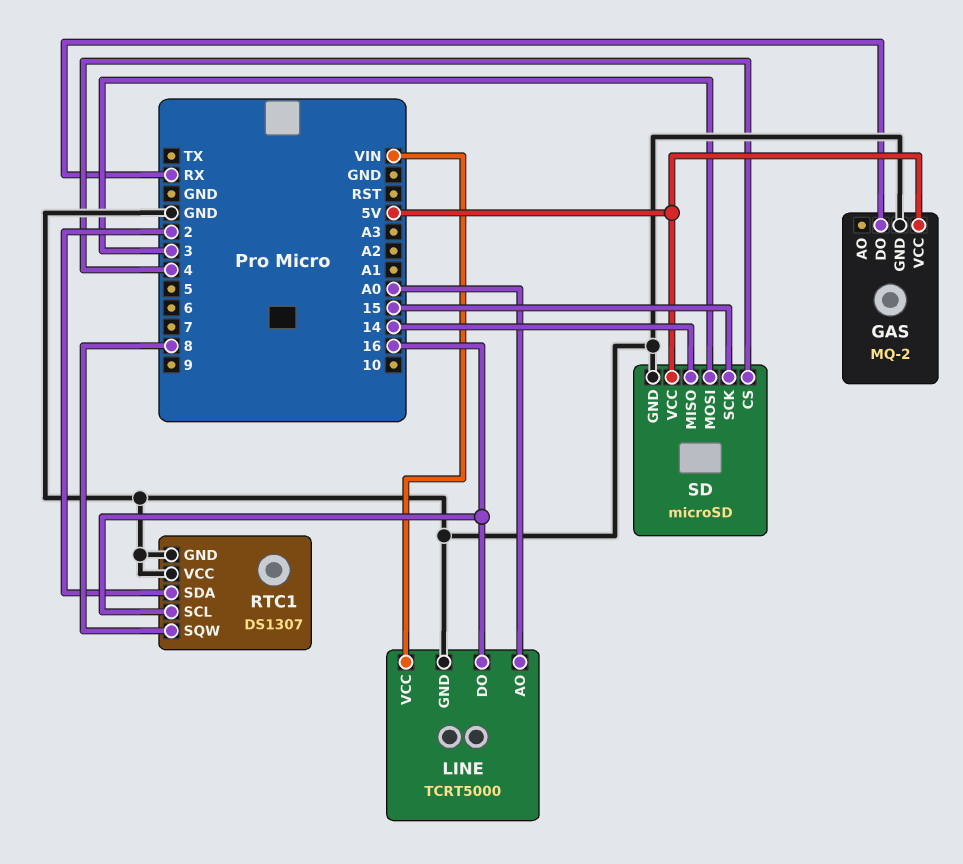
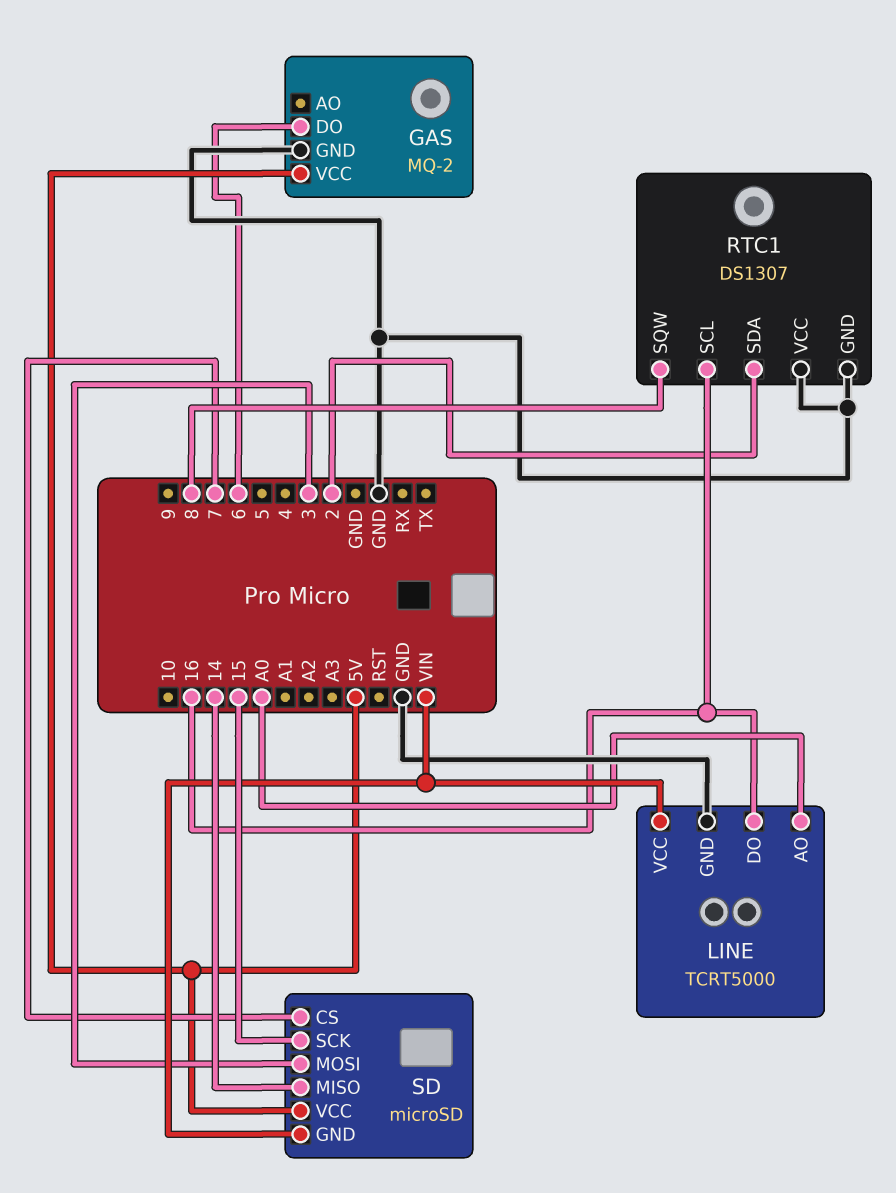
GAS pin DO: RX -> 6
SD pin CS: 4 -> 7
SD pin GND: GND -> VIN

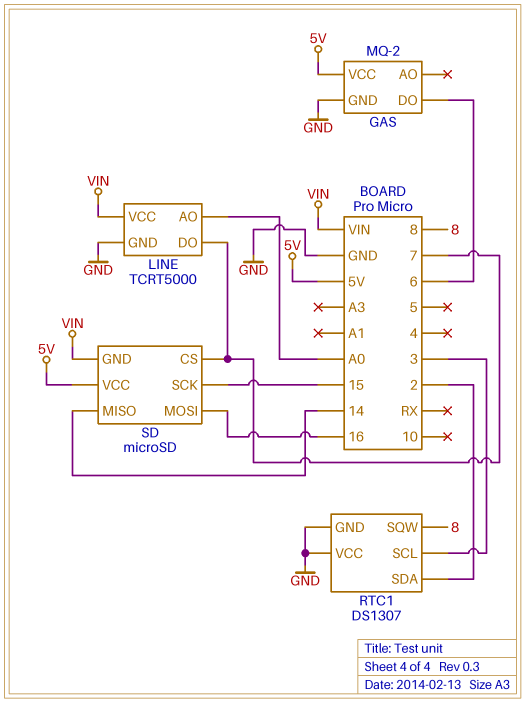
LINE pin DO: 16 -> 7
RTC1 pin SCL: 16 -> 3
SD pin MOSI: 3 -> 16

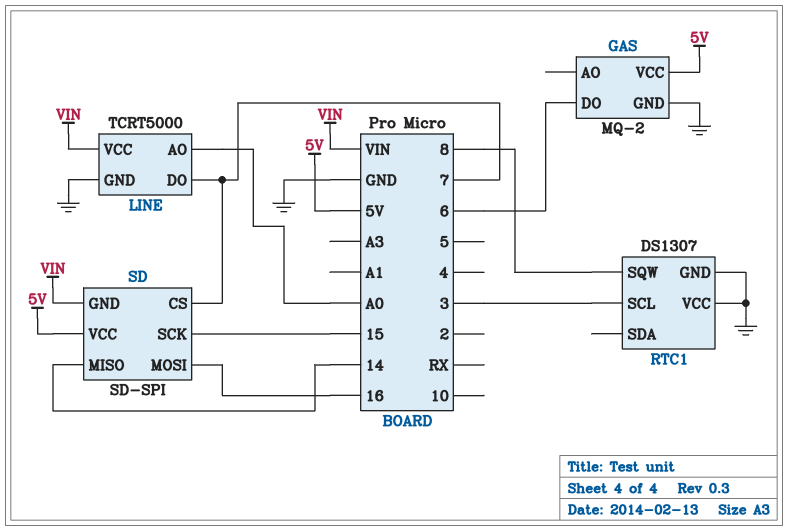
RTC1 pin SDA: 2 -> none
SD: microSD -> SD-SPI

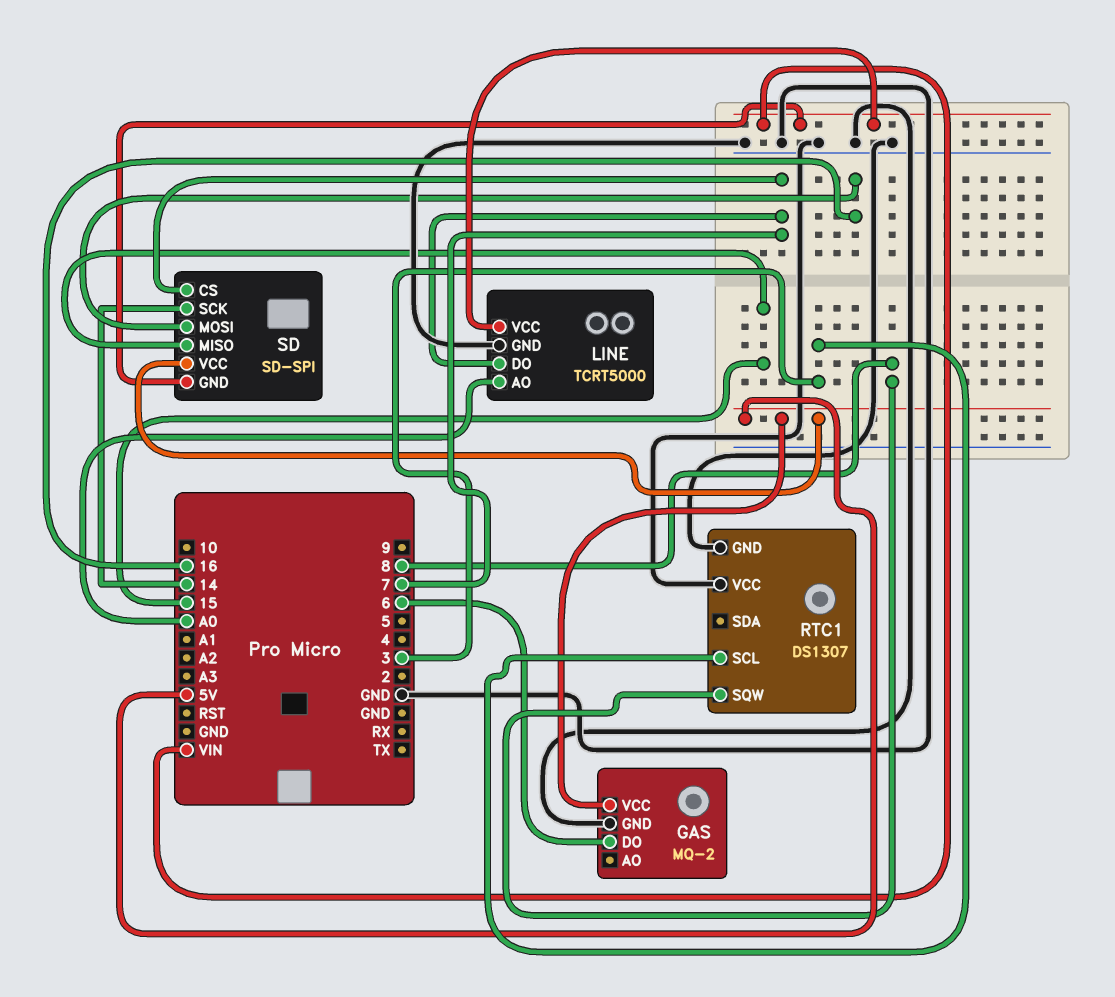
SD pin MISO: 14 -> 15
SD pin SCK: 15 -> 14

